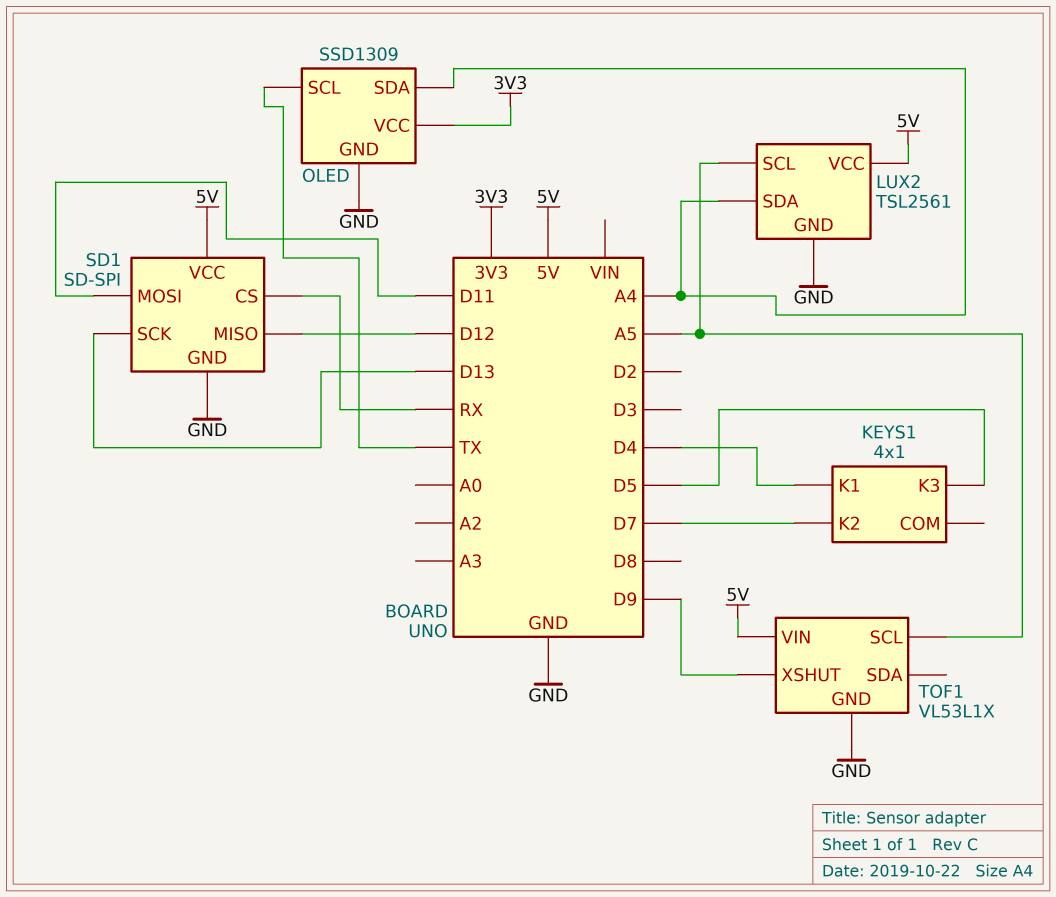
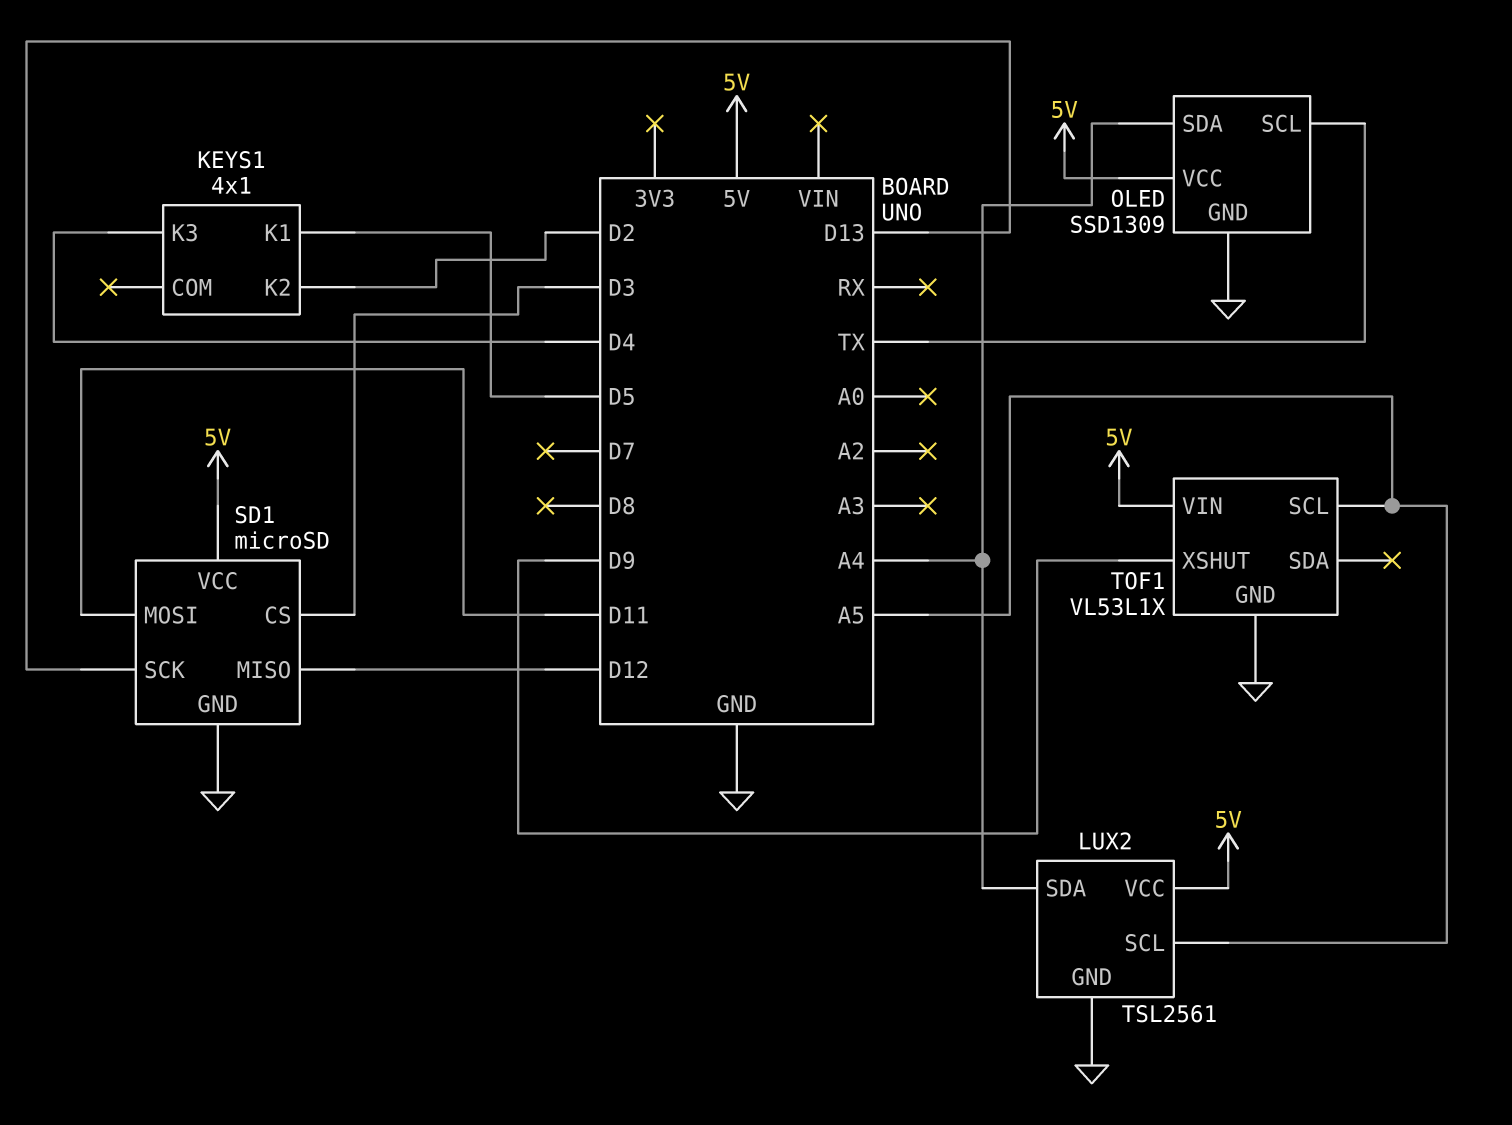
KEYS1 pin K1: D4 -> D5
KEYS1 pin K2: D7 -> D2
KEYS1 pin K3: D5 -> D4
OLED pin VCC: 3V3 -> 5V
SD1: SD-SPI -> microSD
SD1 pin CS: RX -> D3

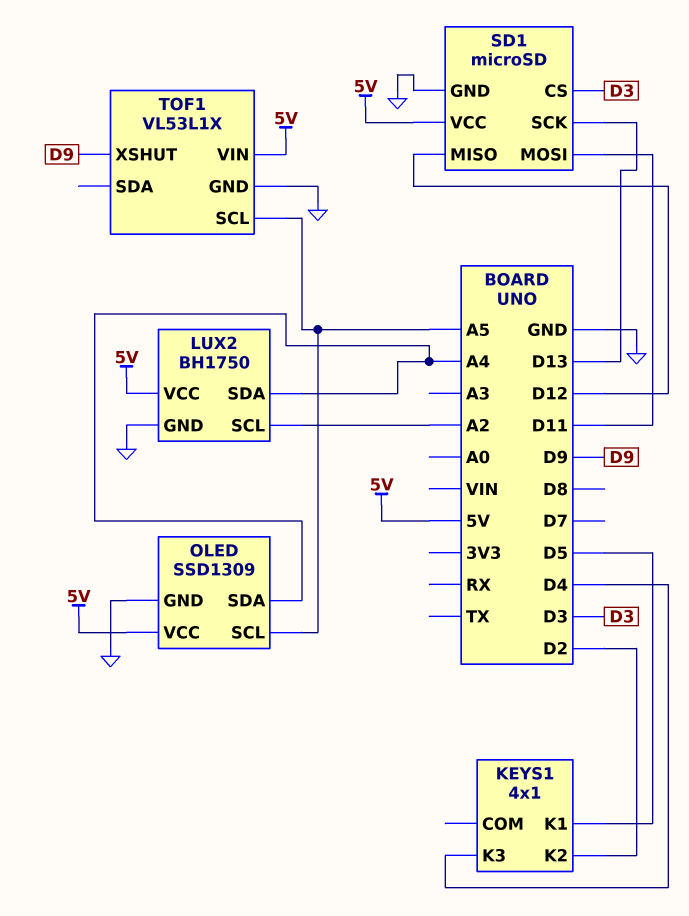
LUX2: TSL2561 -> BH1750
LUX2 pin SCL: A5 -> A2
OLED pin SCL: TX -> A5

